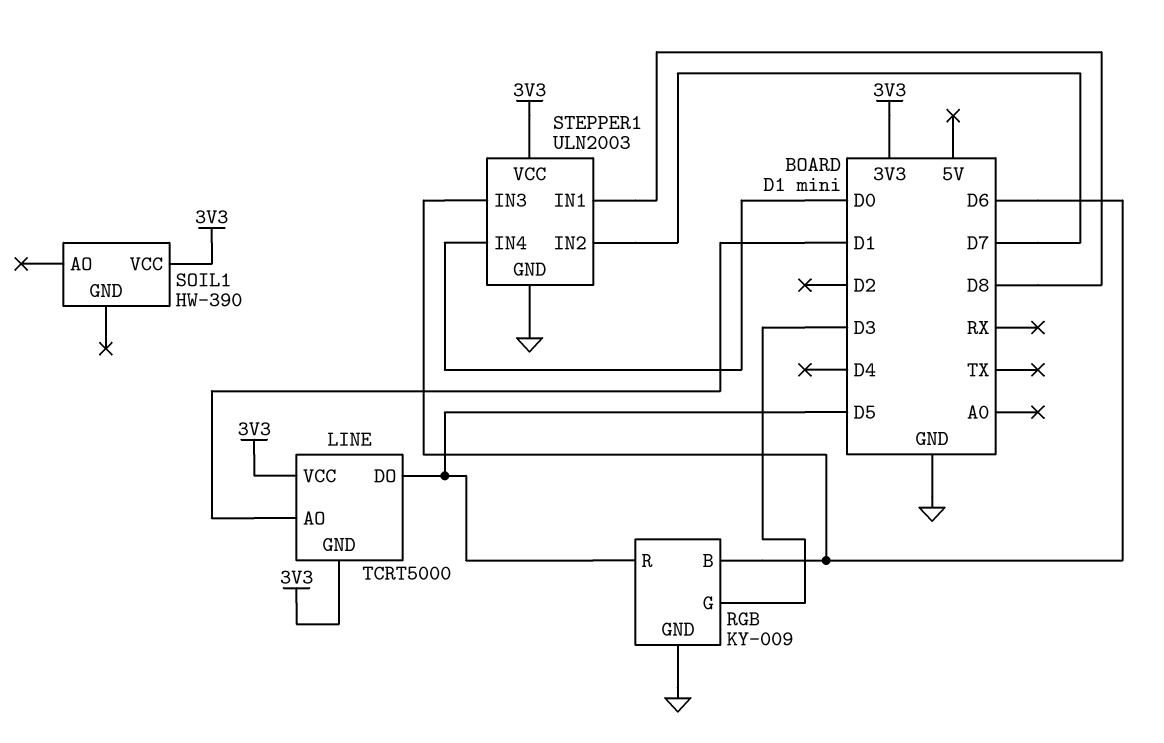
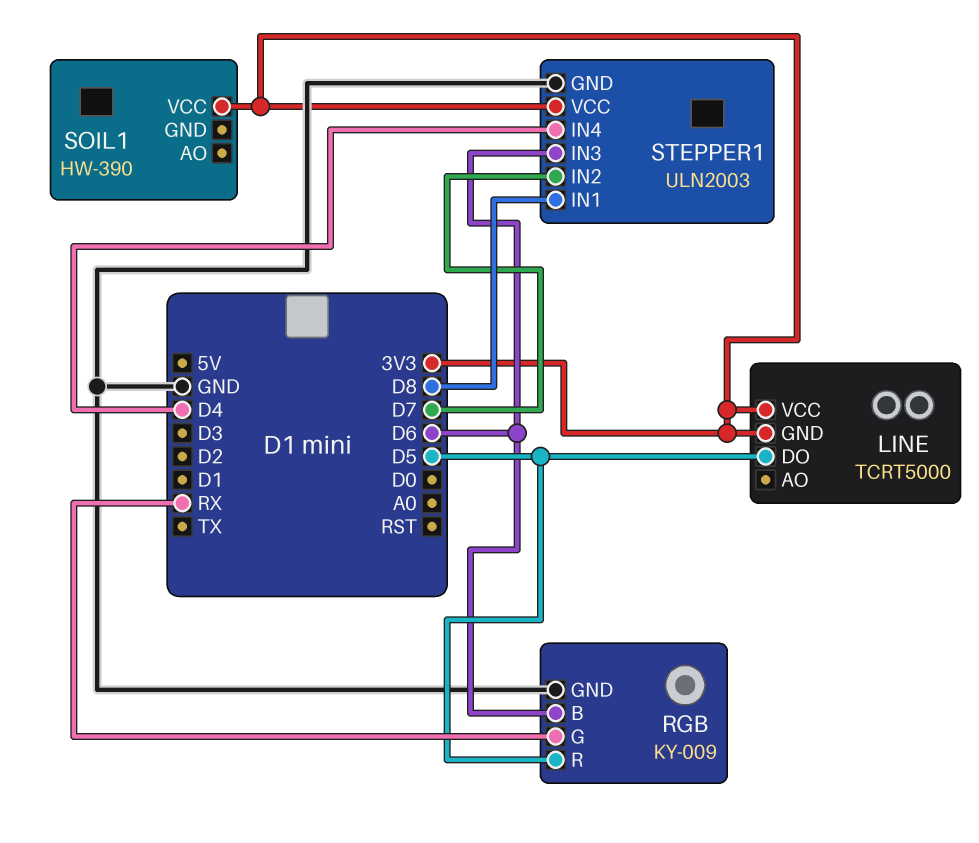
LINE pin AO: D1 -> none
RGB pin G: D3 -> RX
STEPPER1 pin IN4: D0 -> D4

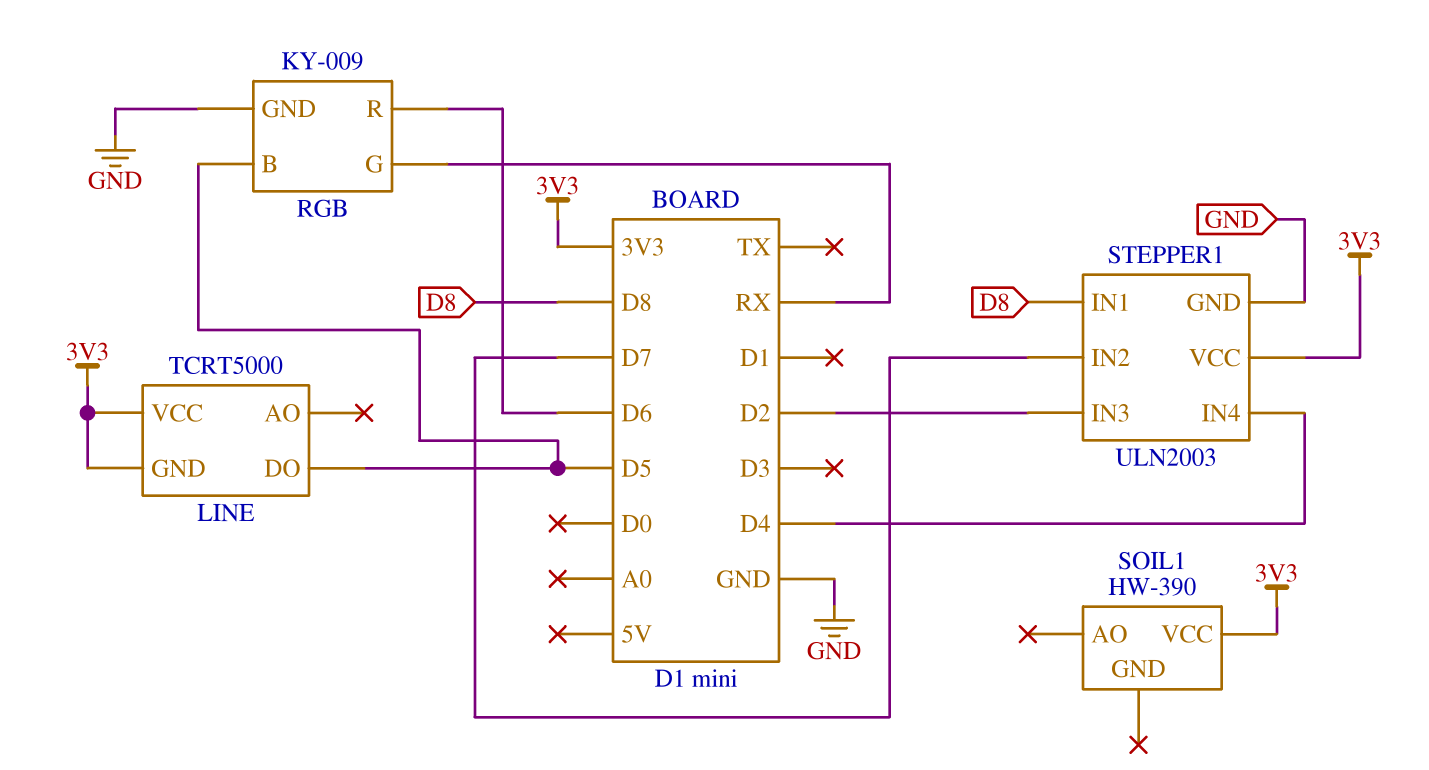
RGB pin B: D6 -> D5
RGB pin R: D5 -> D6
STEPPER1 pin IN3: D6 -> D2

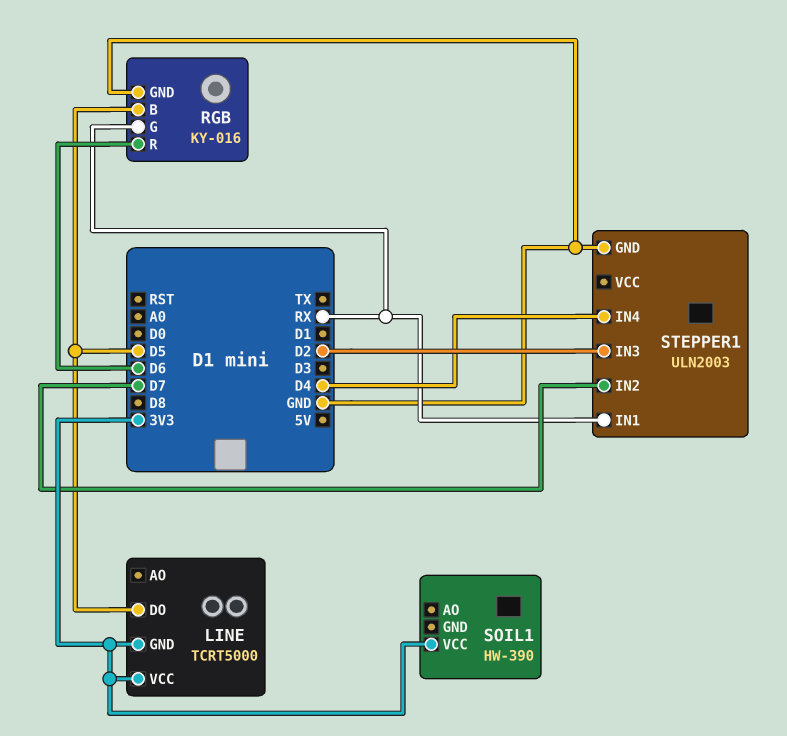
RGB: KY-009 -> KY-016
STEPPER1 pin IN1: D8 -> RX
STEPPER1 pin VCC: 3V3 -> none

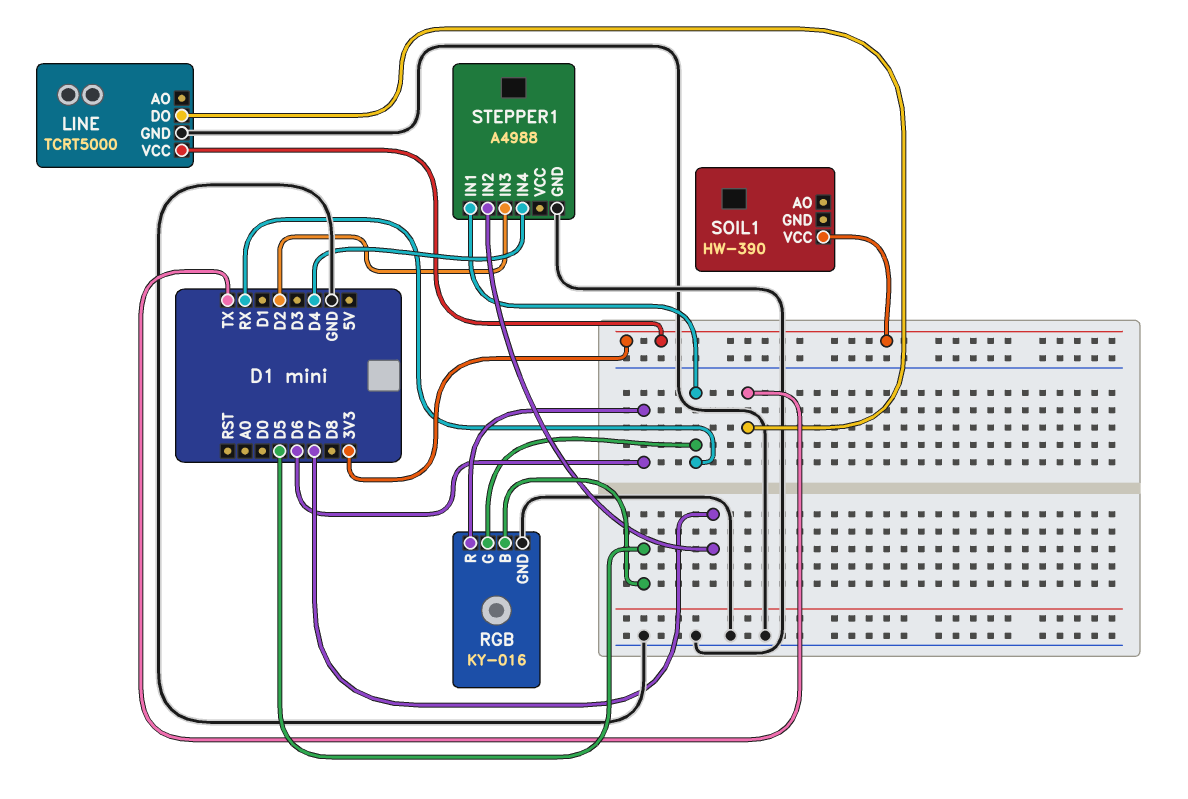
LINE pin DO: D5 -> TX
LINE pin GND: 3V3 -> GND
STEPPER1: ULN2003 -> A4988

